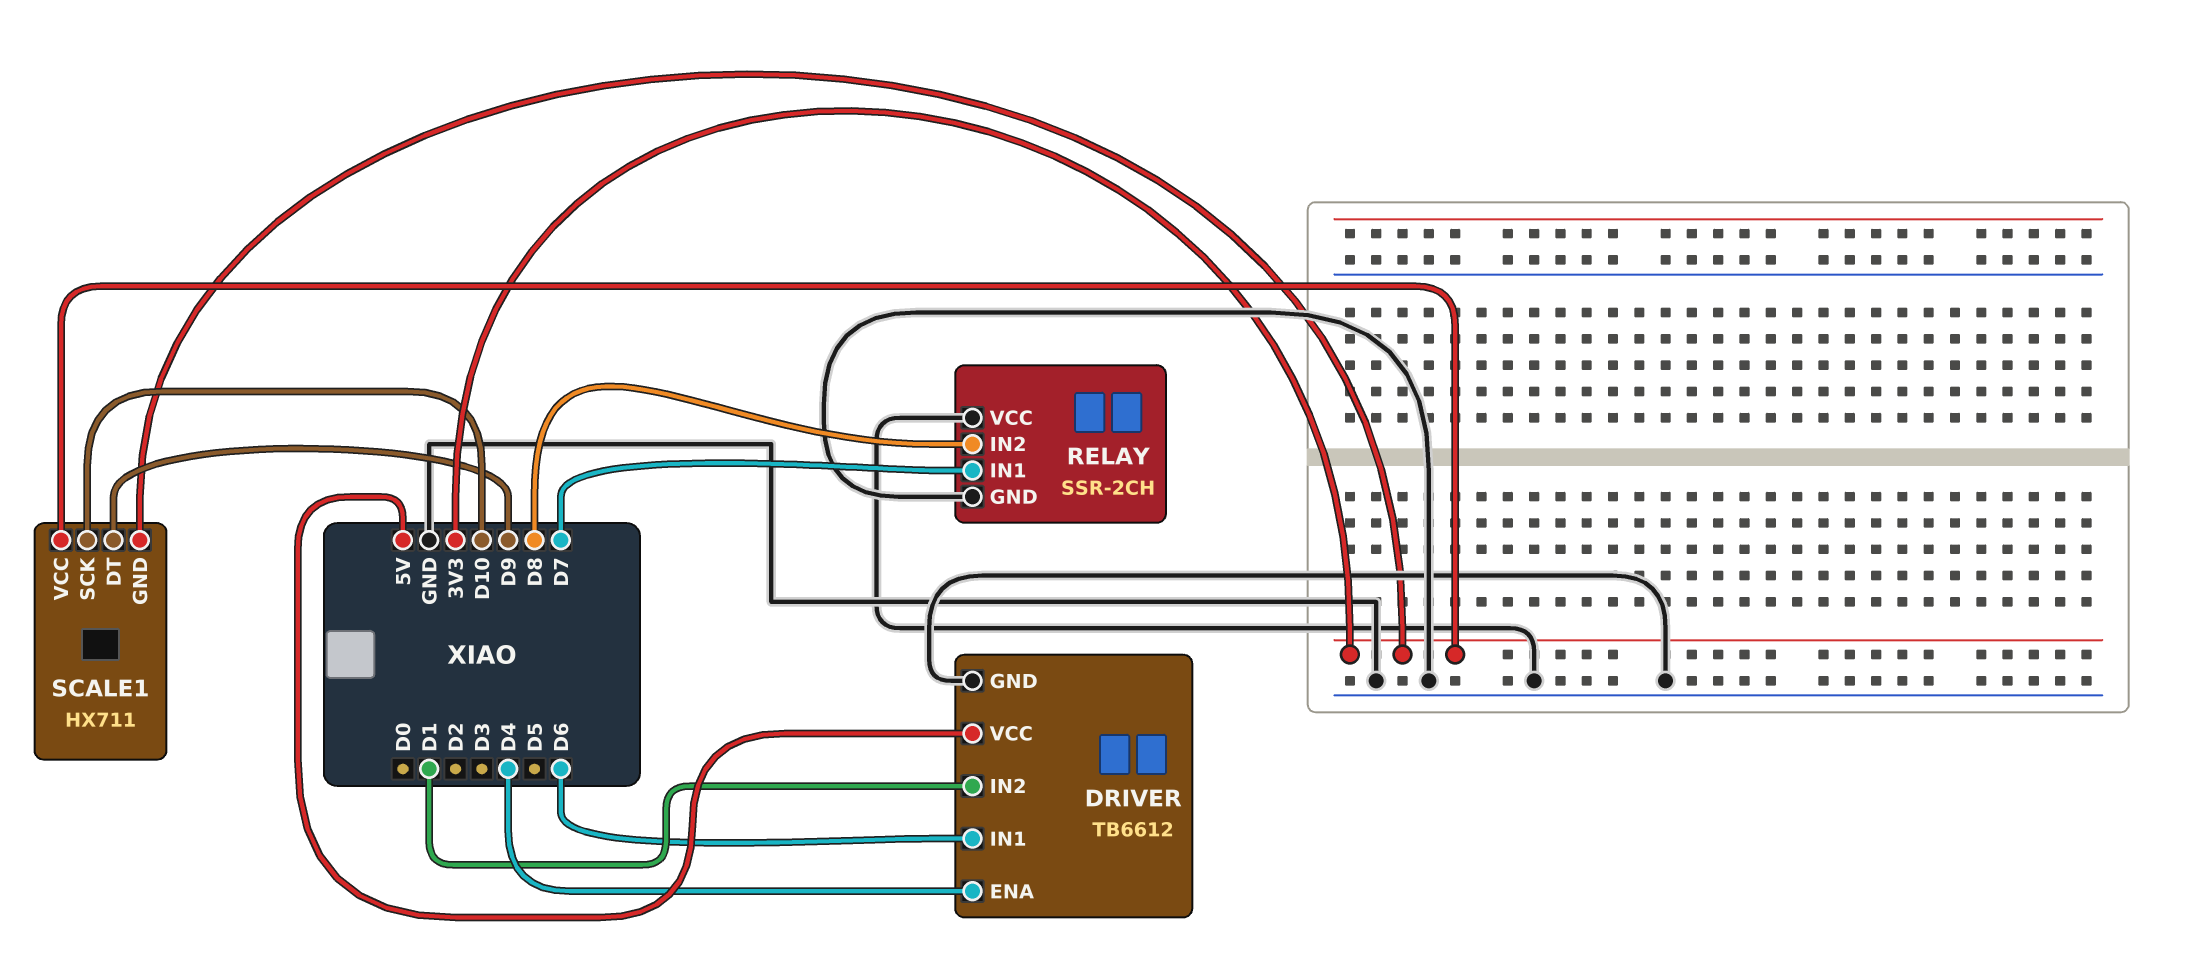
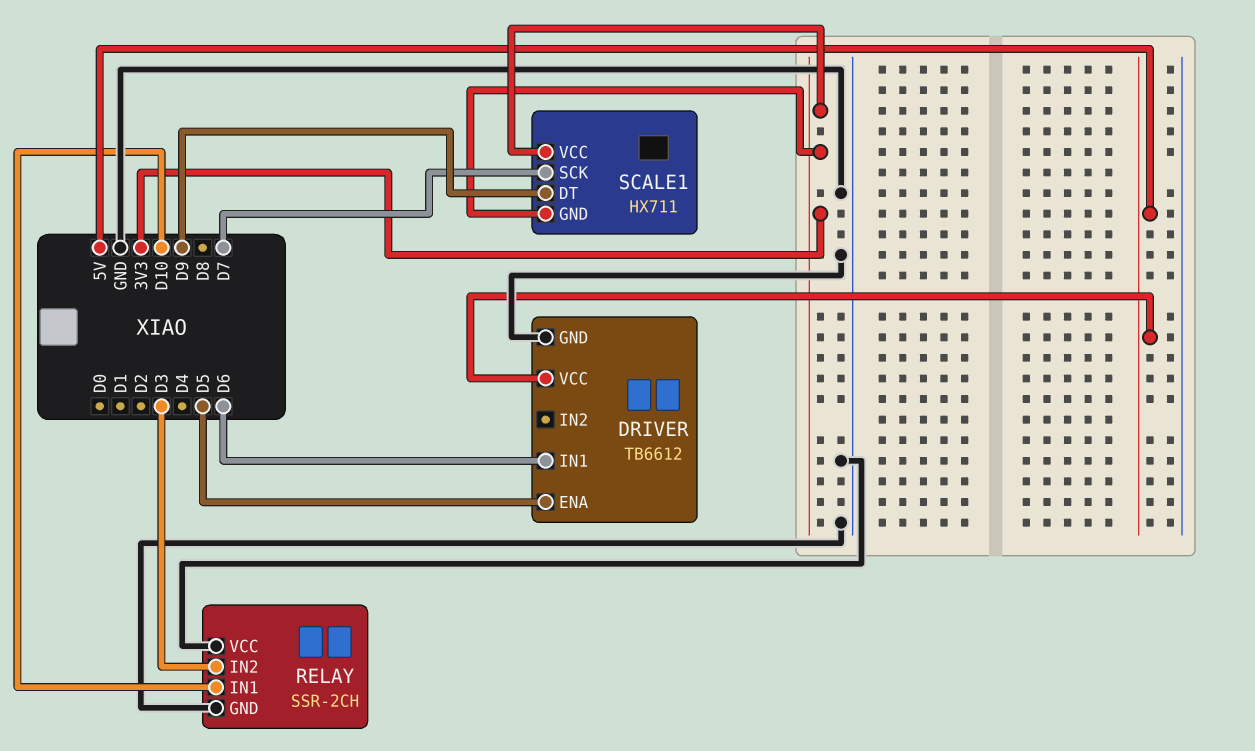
DRIVER pin ENA: D4 -> D5
DRIVER pin IN2: D1 -> none
RELAY pin IN1: D7 -> D10
RELAY pin IN2: D8 -> D3
SCALE1 pin SCK: D10 -> D7

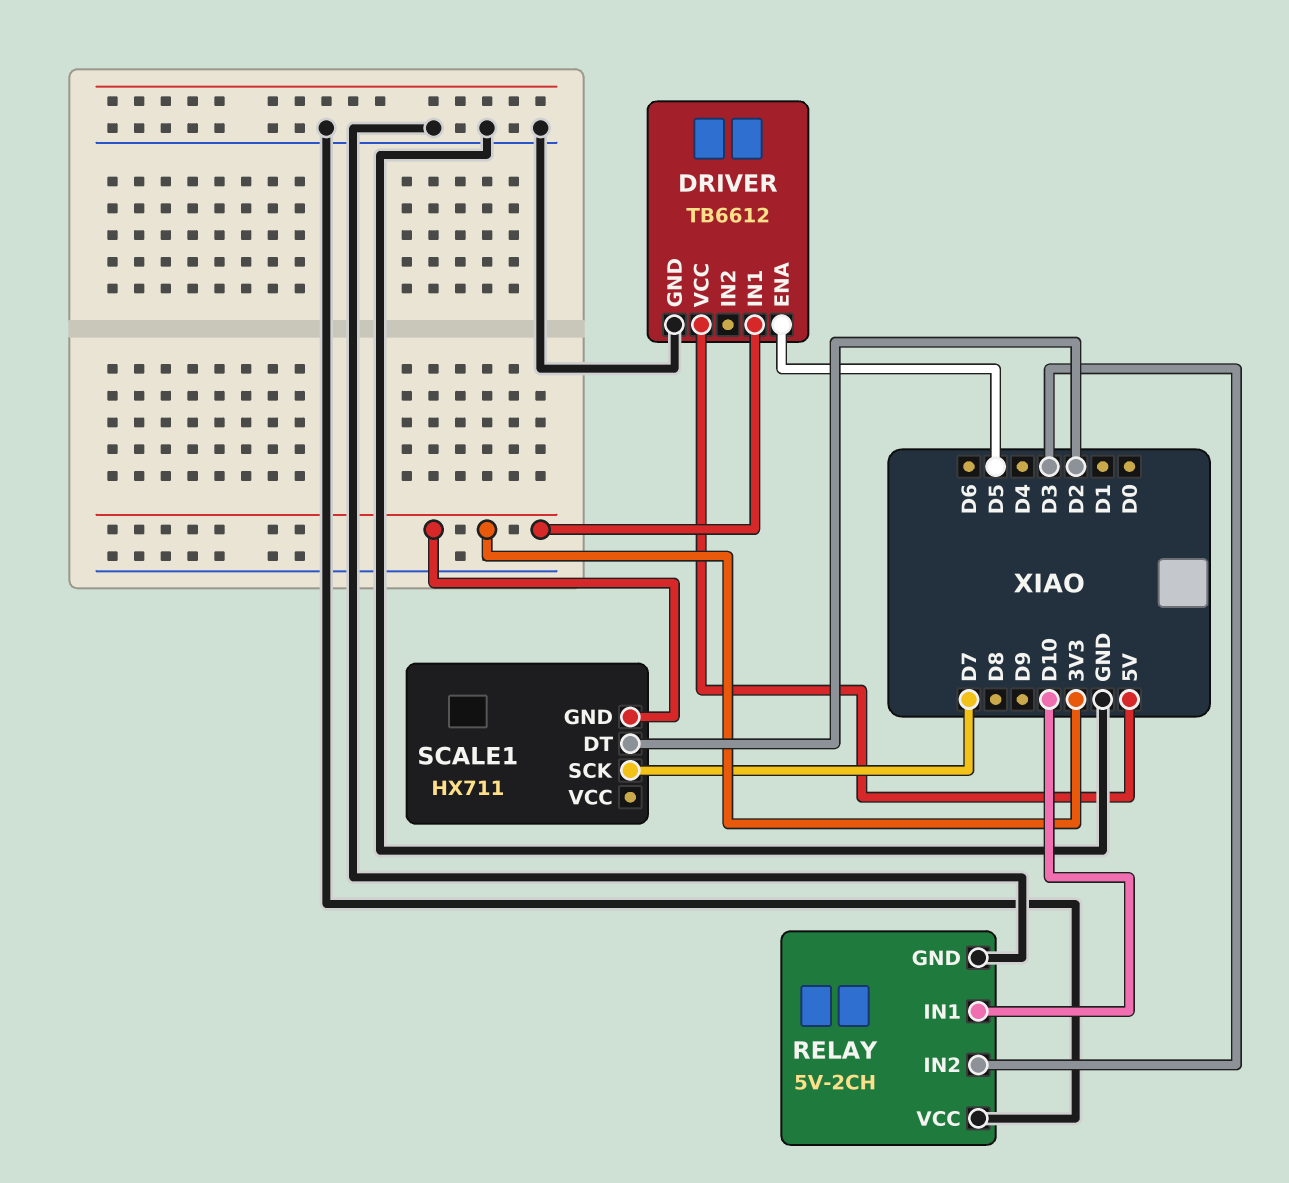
DRIVER pin IN1: D6 -> 3V3
RELAY: SSR-2CH -> 5V-2CH
SCALE1 pin DT: D9 -> D2
SCALE1 pin VCC: 3V3 -> none

